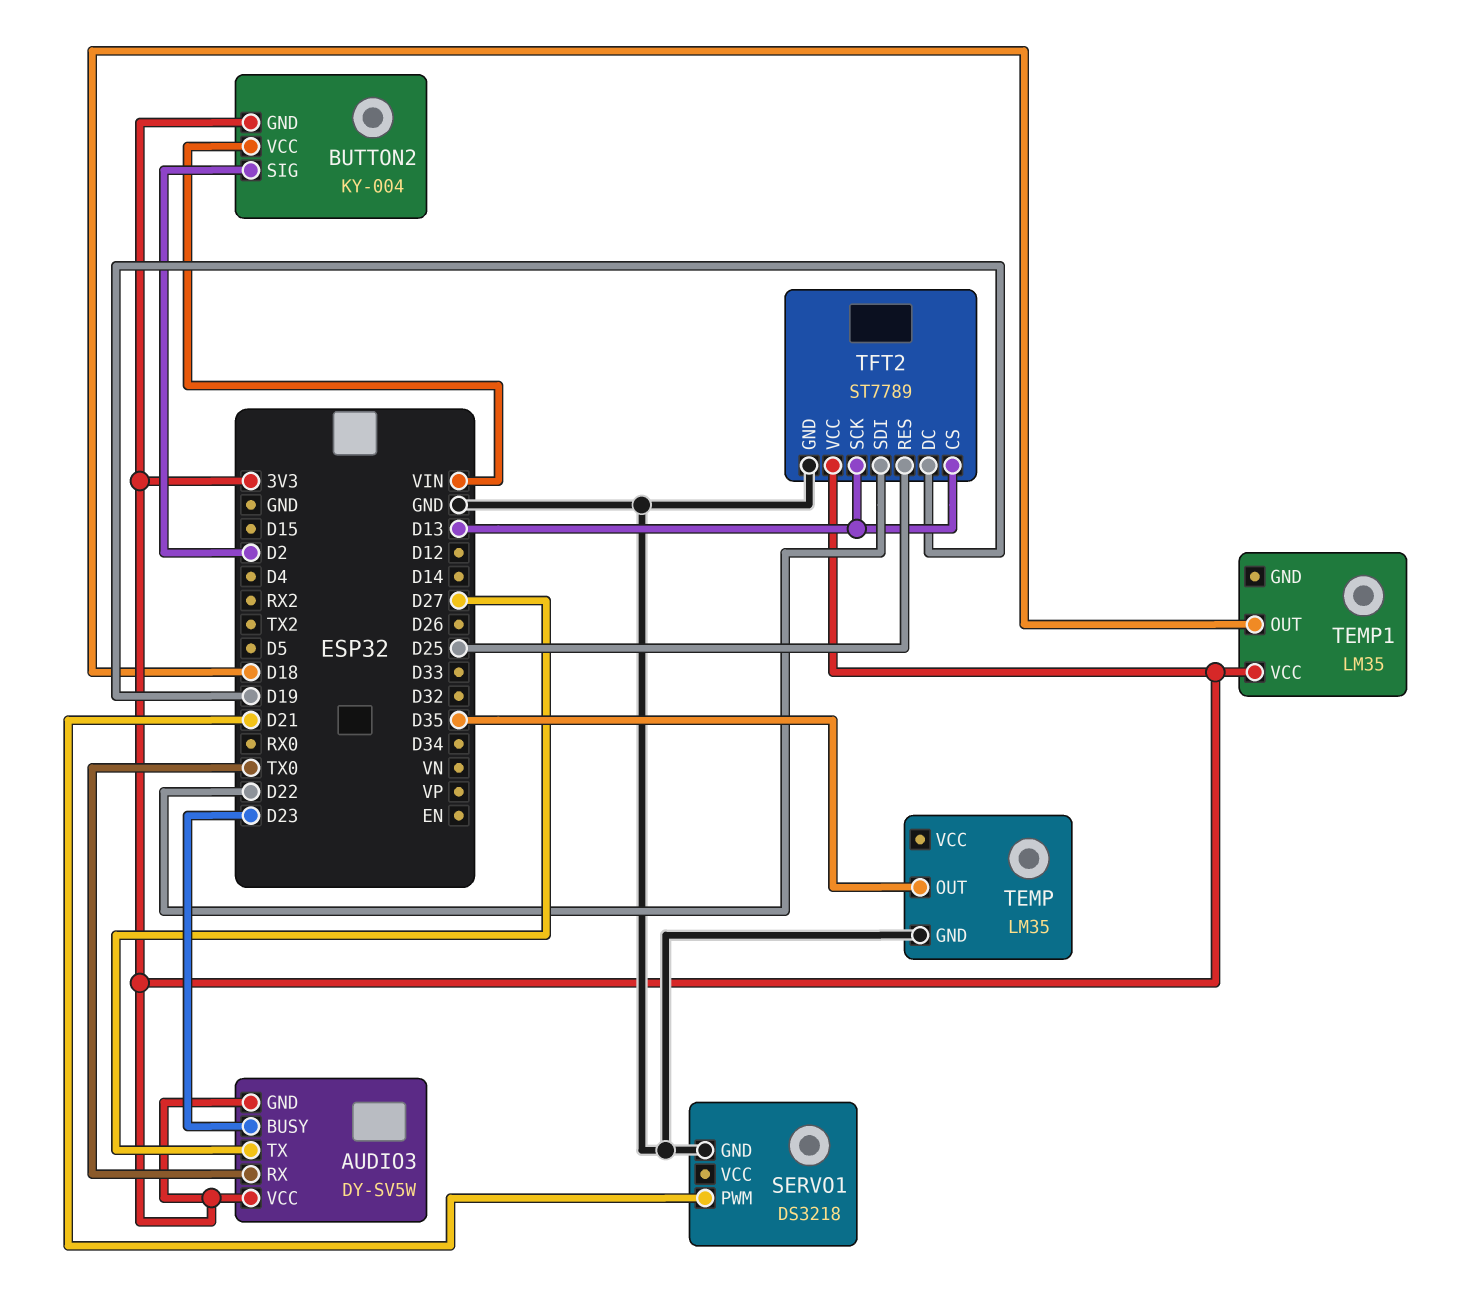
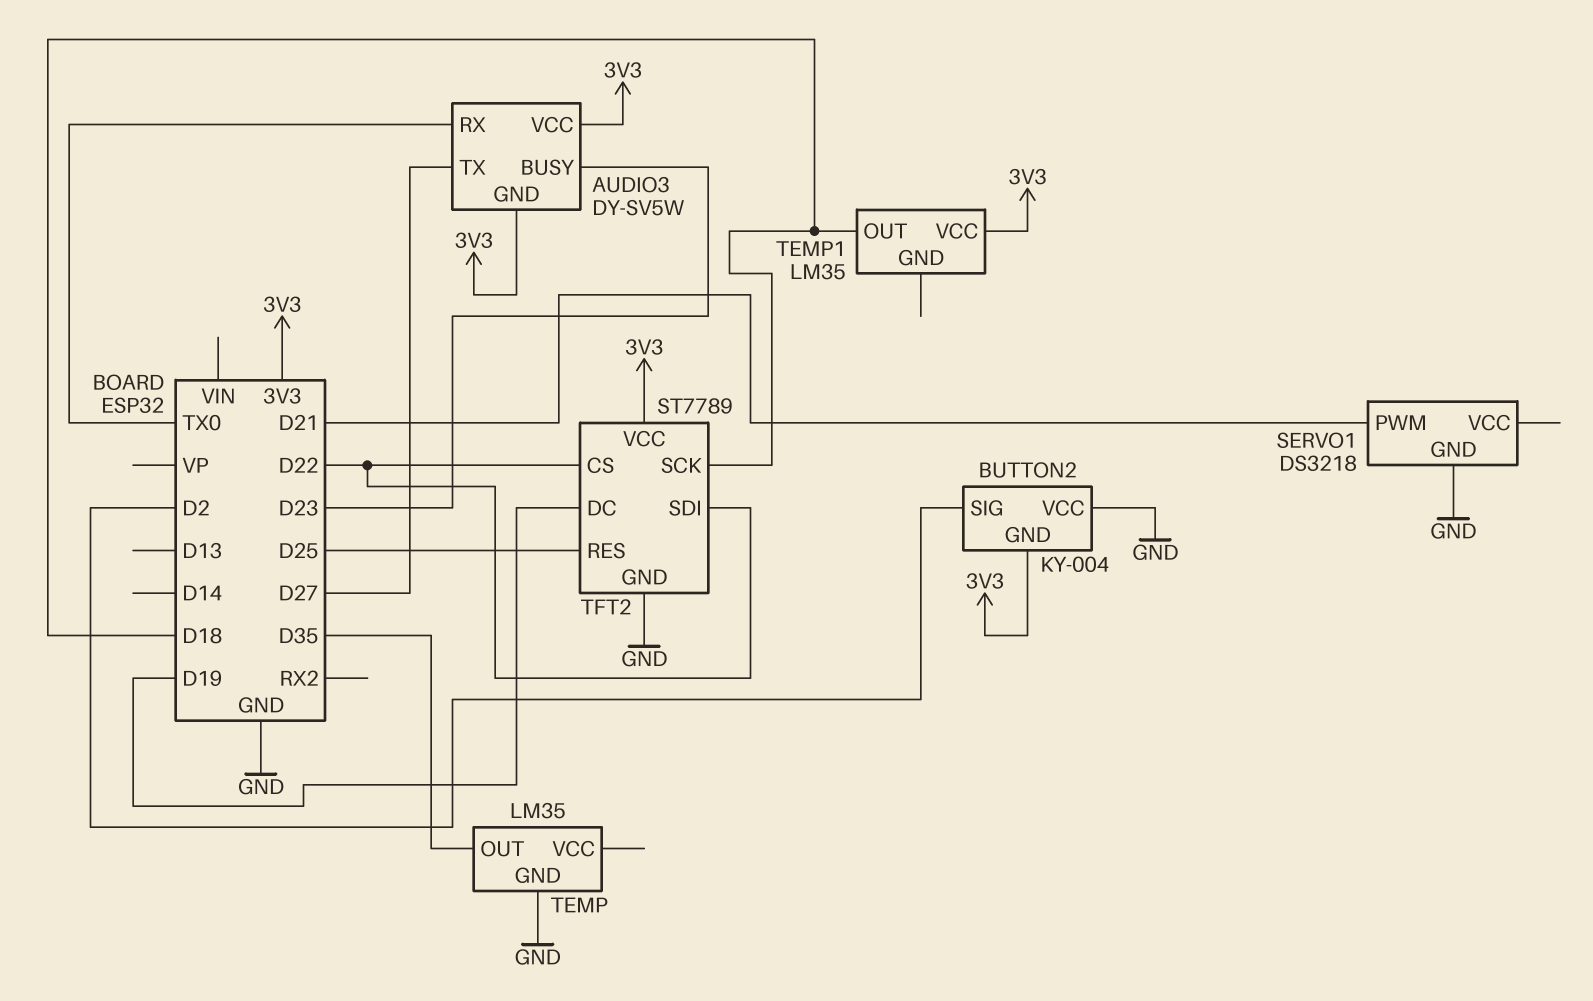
BUTTON2 pin VCC: VIN -> GND
TFT2 pin CS: D13 -> D22
TFT2 pin SCK: D13 -> D18

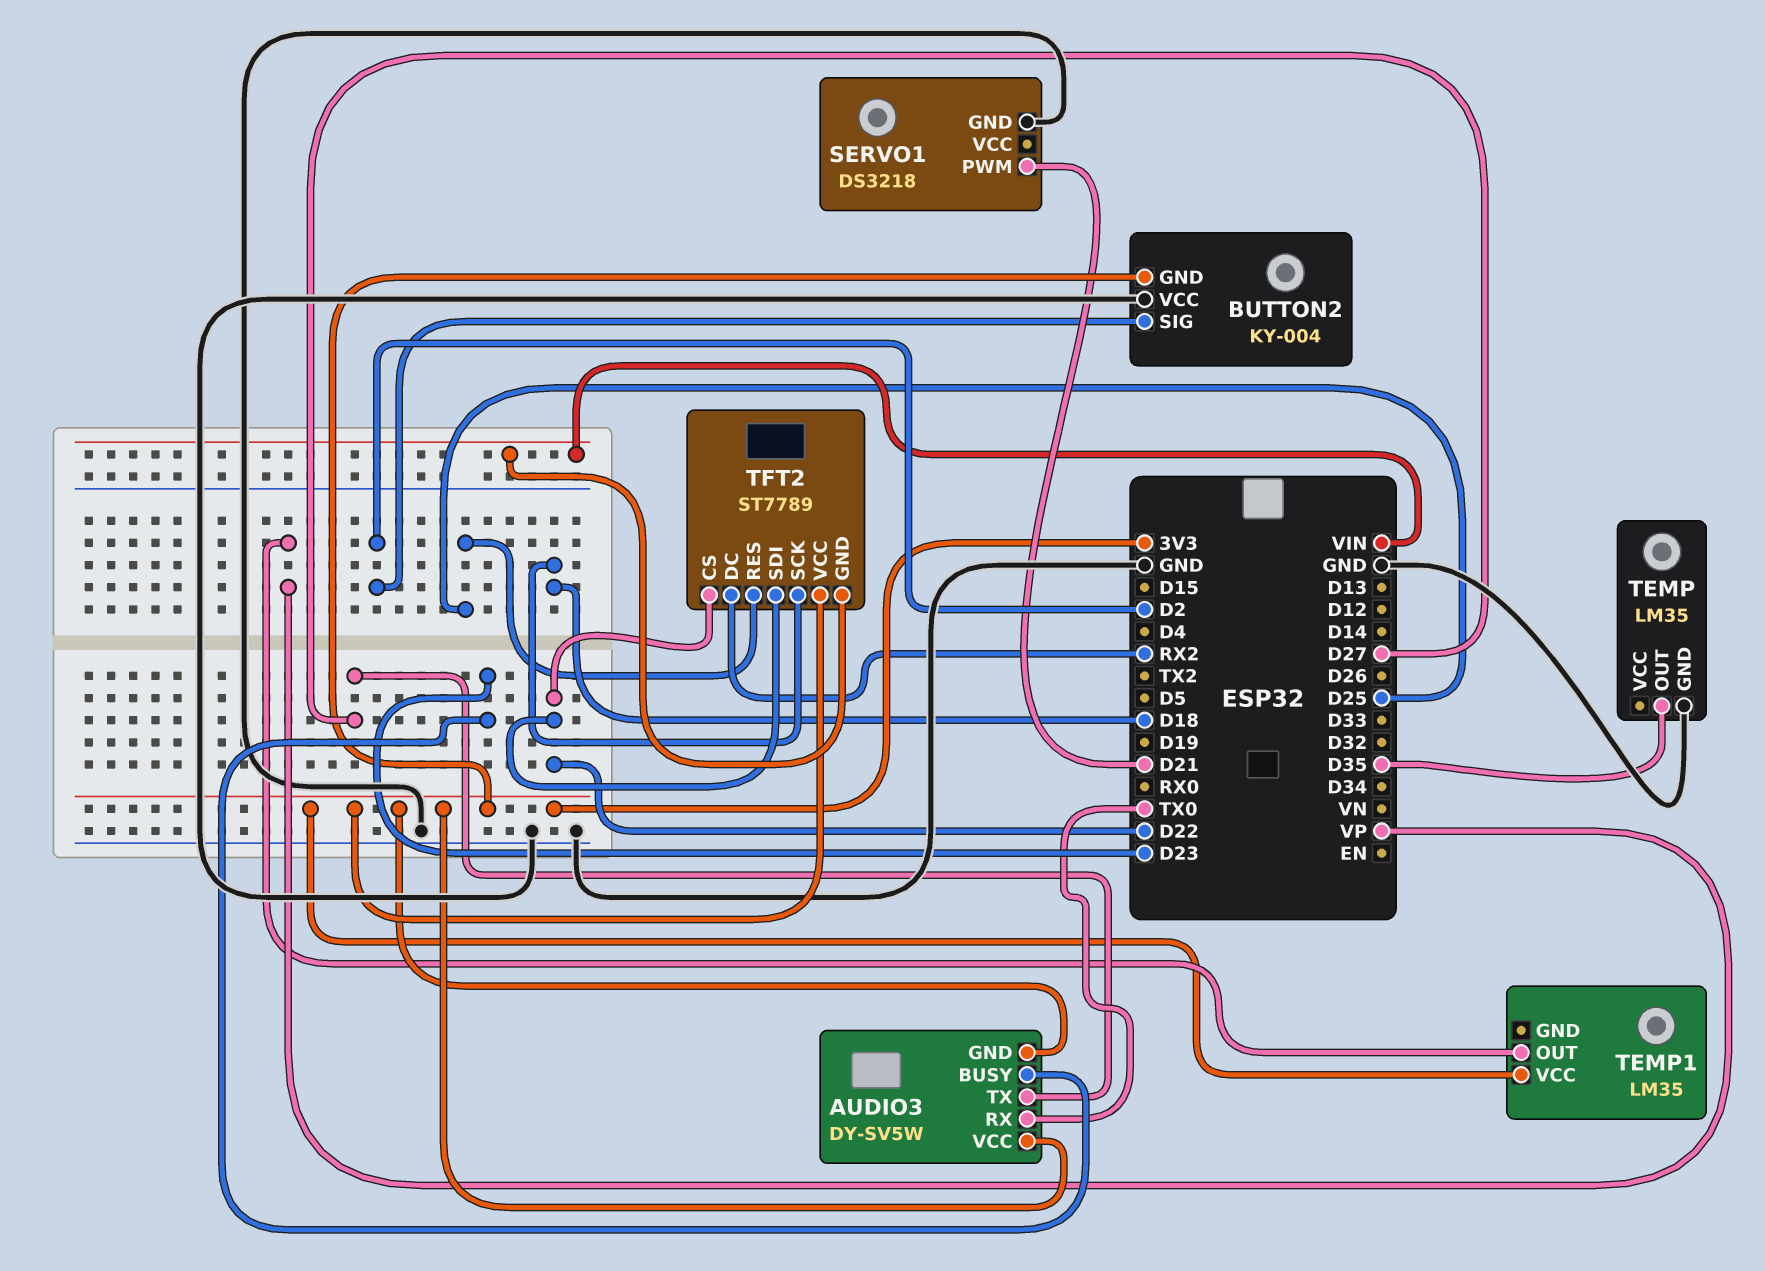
TEMP1 pin OUT: D18 -> VP
TFT2 pin DC: D19 -> RX2
TFT2 pin GND: GND -> VIN

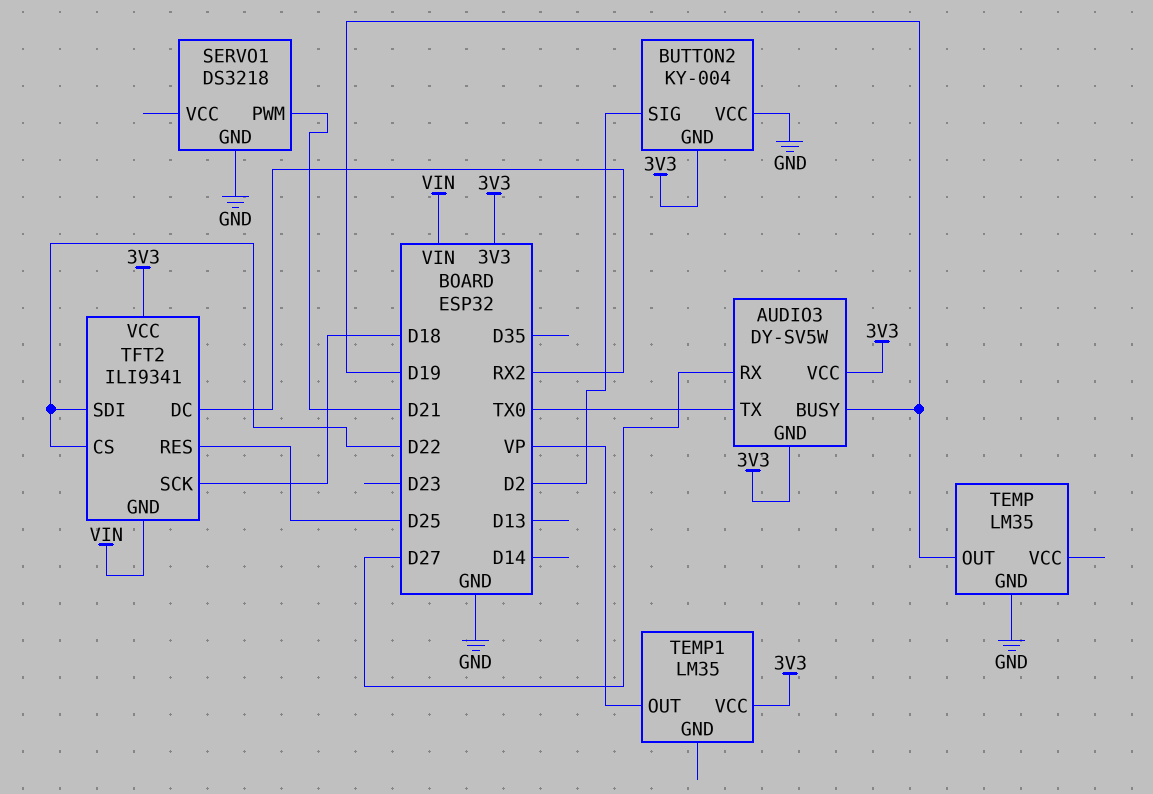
AUDIO3 pin BUSY: D23 -> D19
AUDIO3 pin RX: TX0 -> D27
AUDIO3 pin TX: D27 -> TX0
TEMP pin OUT: D35 -> D19
TFT2: ST7789 -> ILI9341

